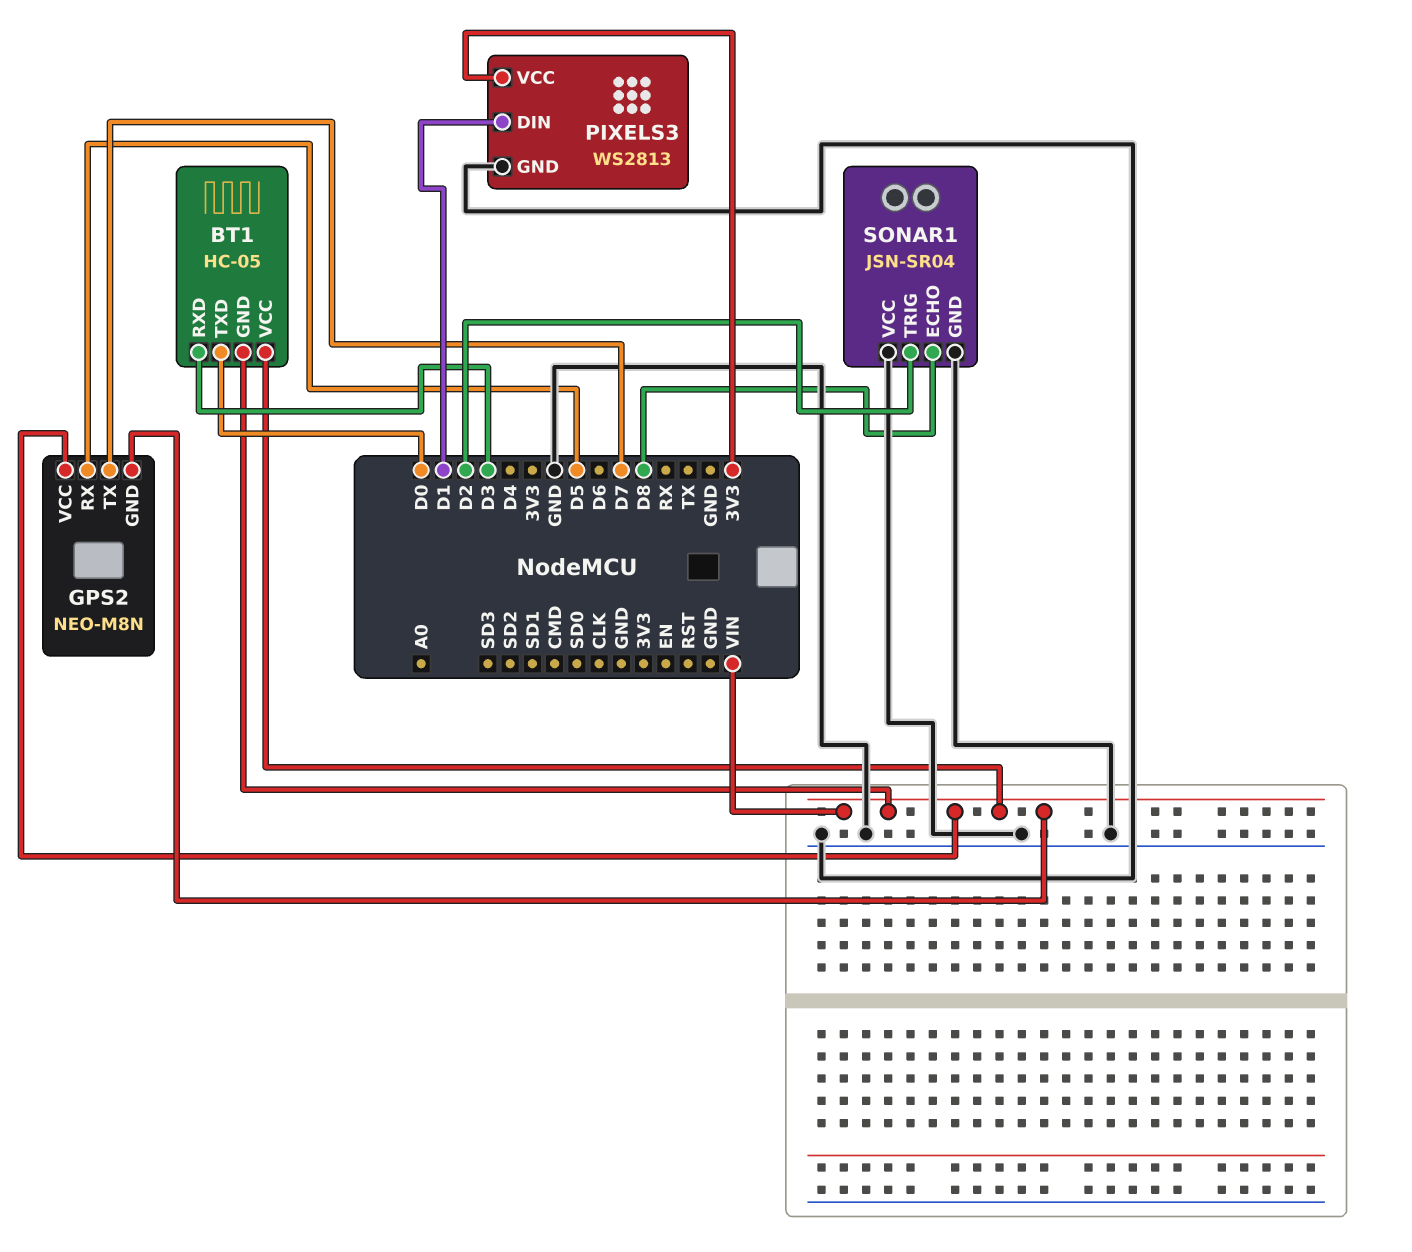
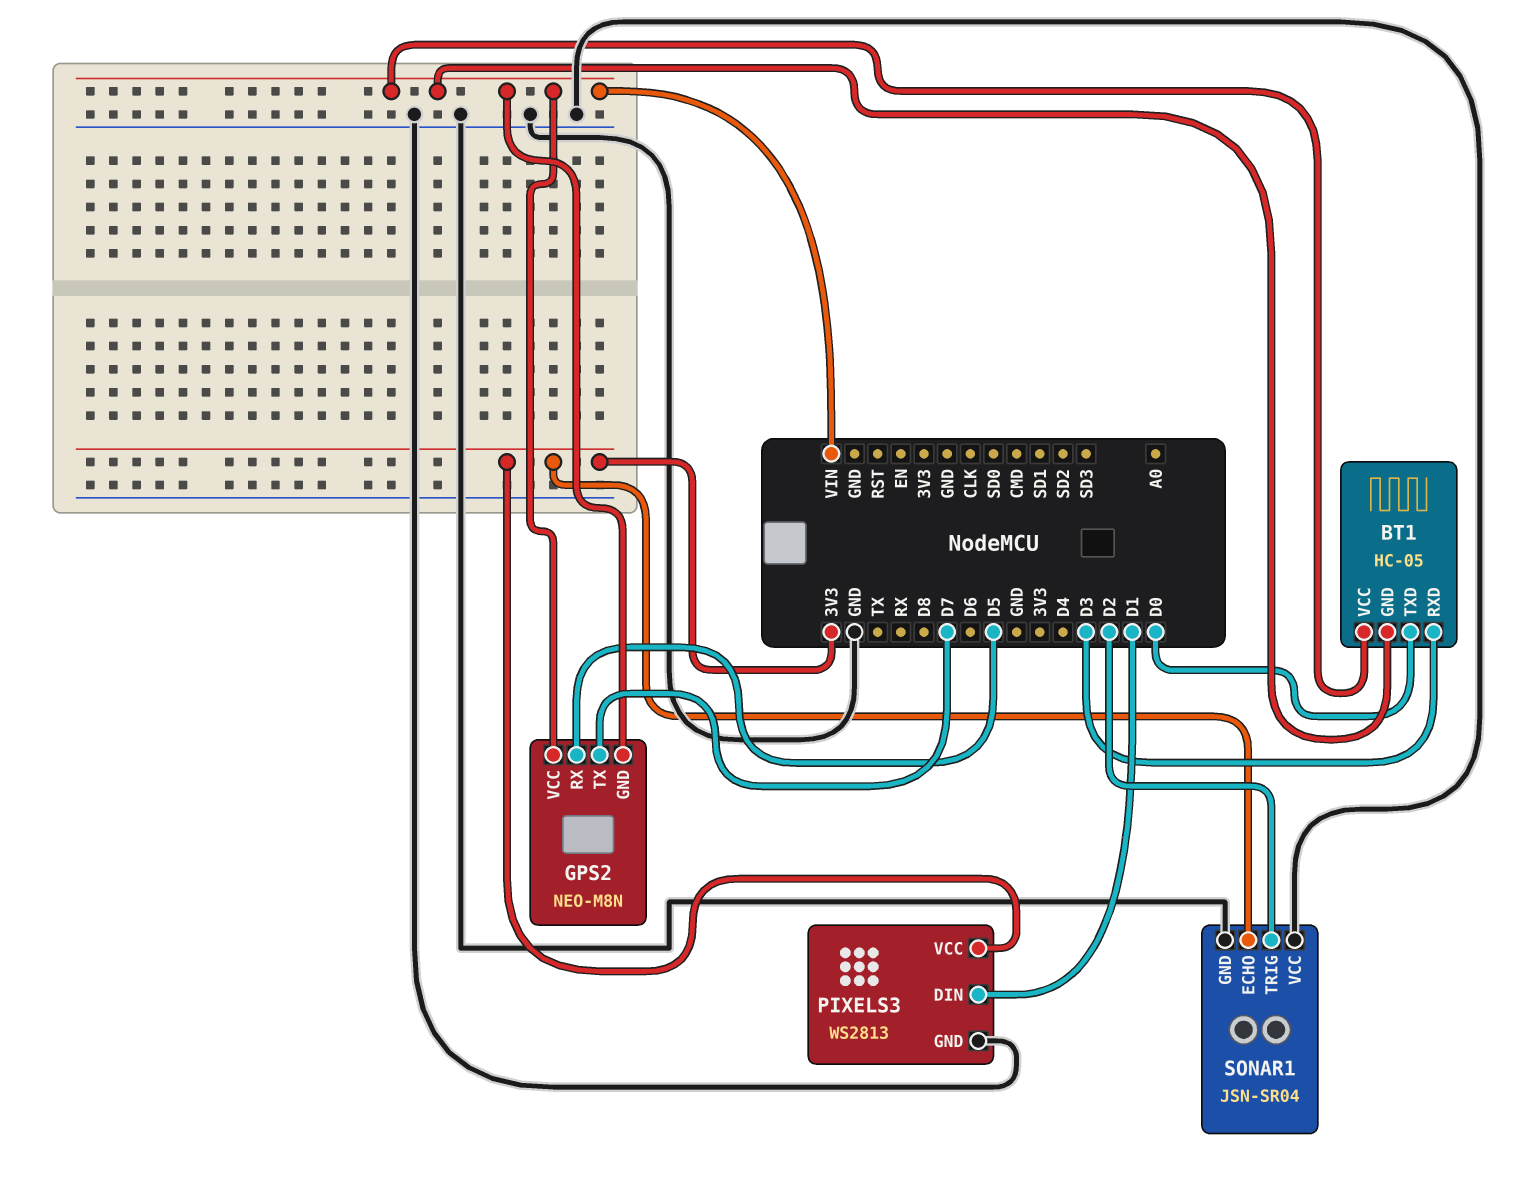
SONAR1 pin ECHO: D8 -> 3V3

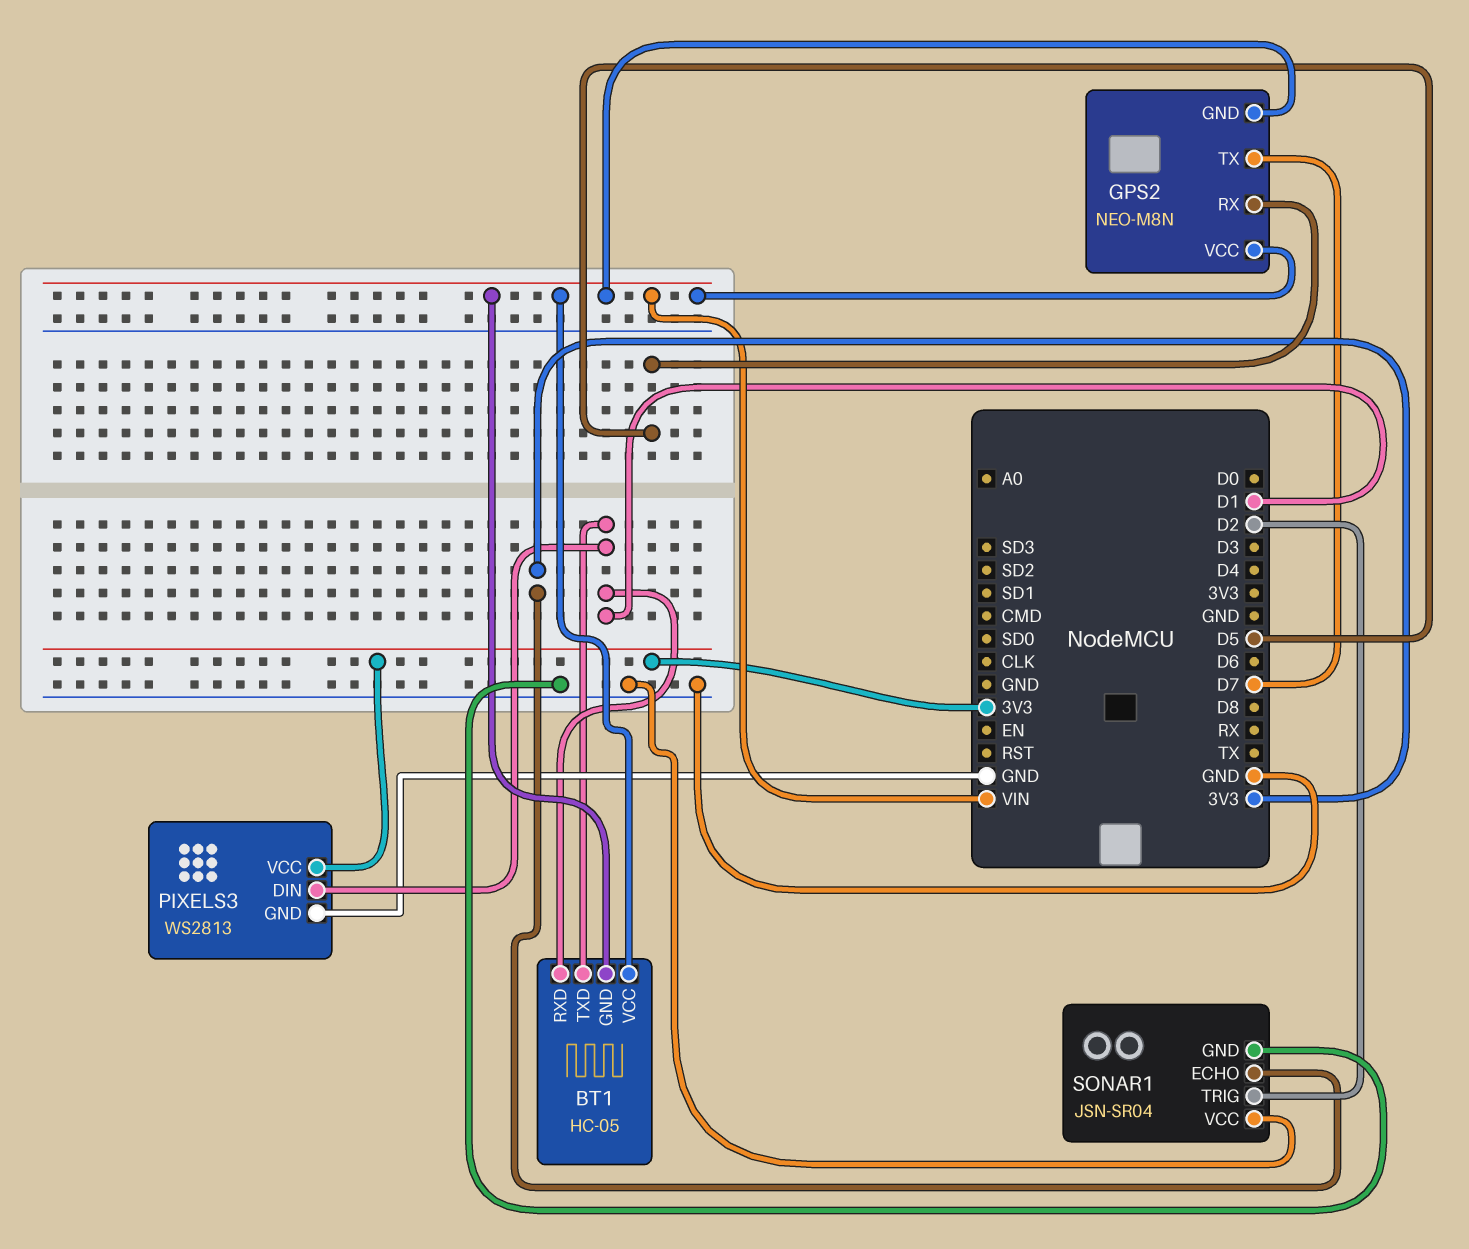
BT1 pin RXD: D3 -> D1
BT1 pin TXD: D0 -> D1

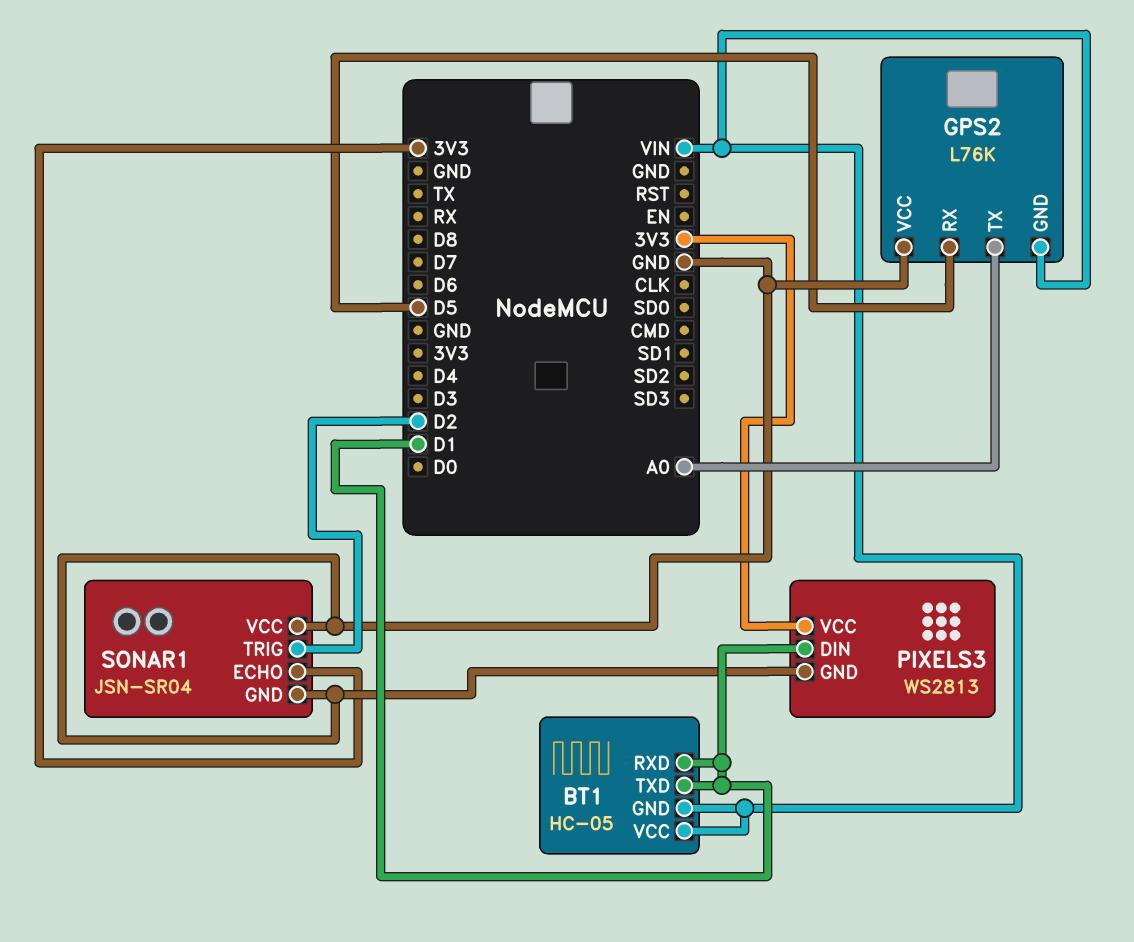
GPS2: NEO-M8N -> L76K
GPS2 pin TX: D7 -> A0
GPS2 pin VCC: VIN -> GND

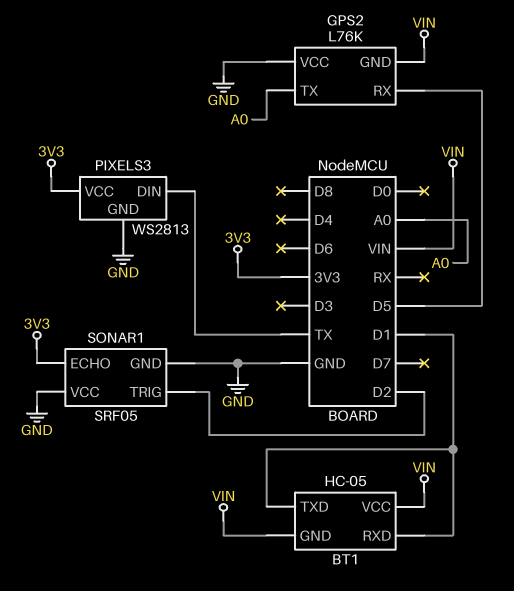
PIXELS3 pin DIN: D1 -> TX
SONAR1: JSN-SR04 -> SRF05

